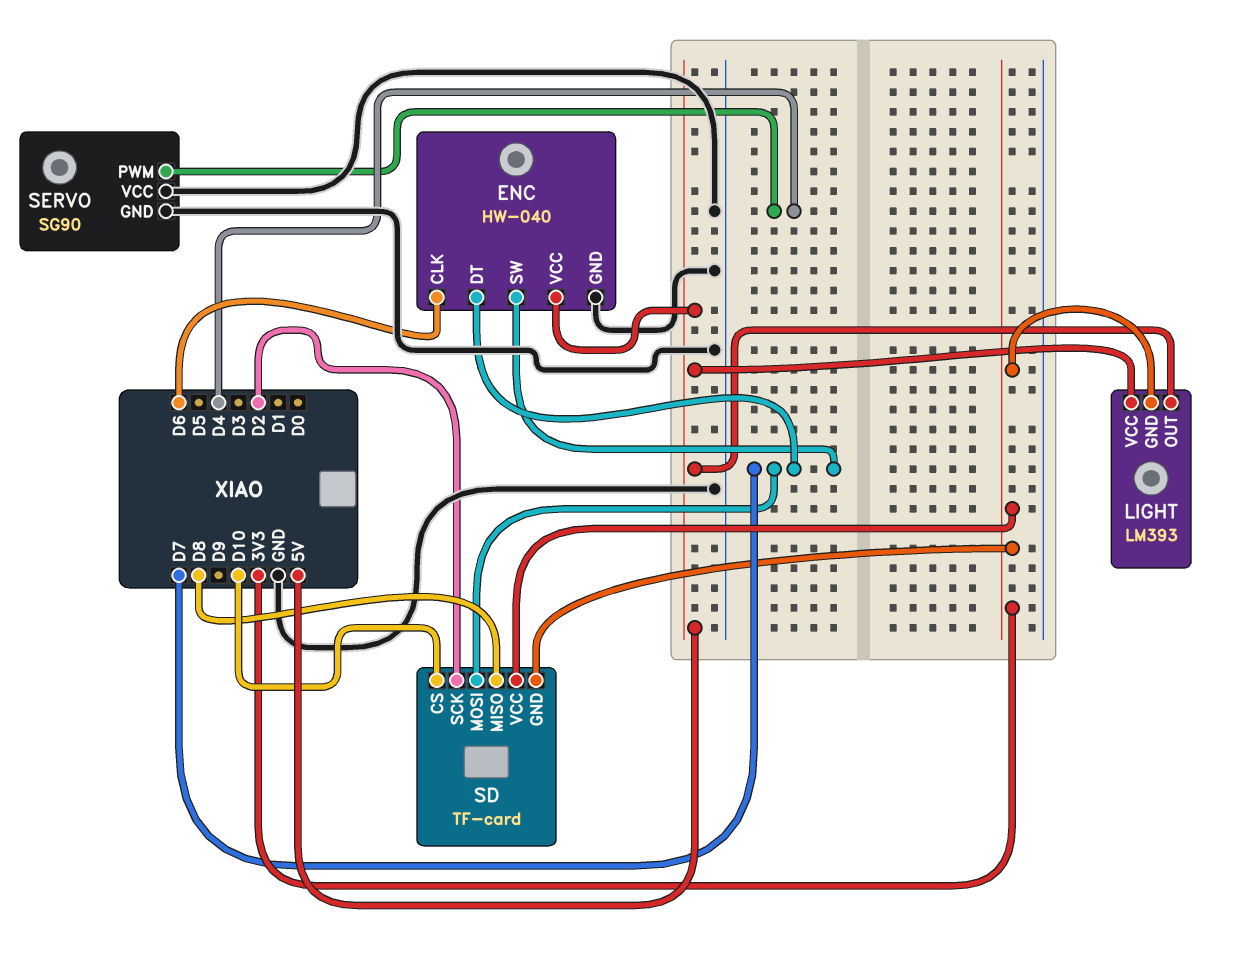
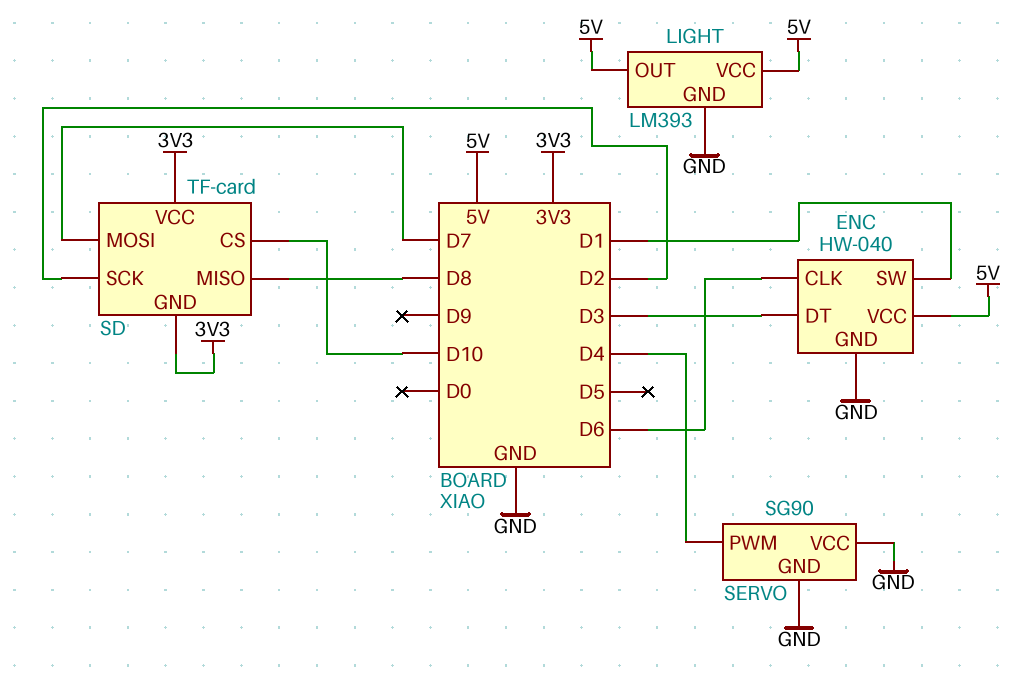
ENC pin DT: D7 -> D3
ENC pin SW: D7 -> D1
LIGHT pin GND: 3V3 -> GND

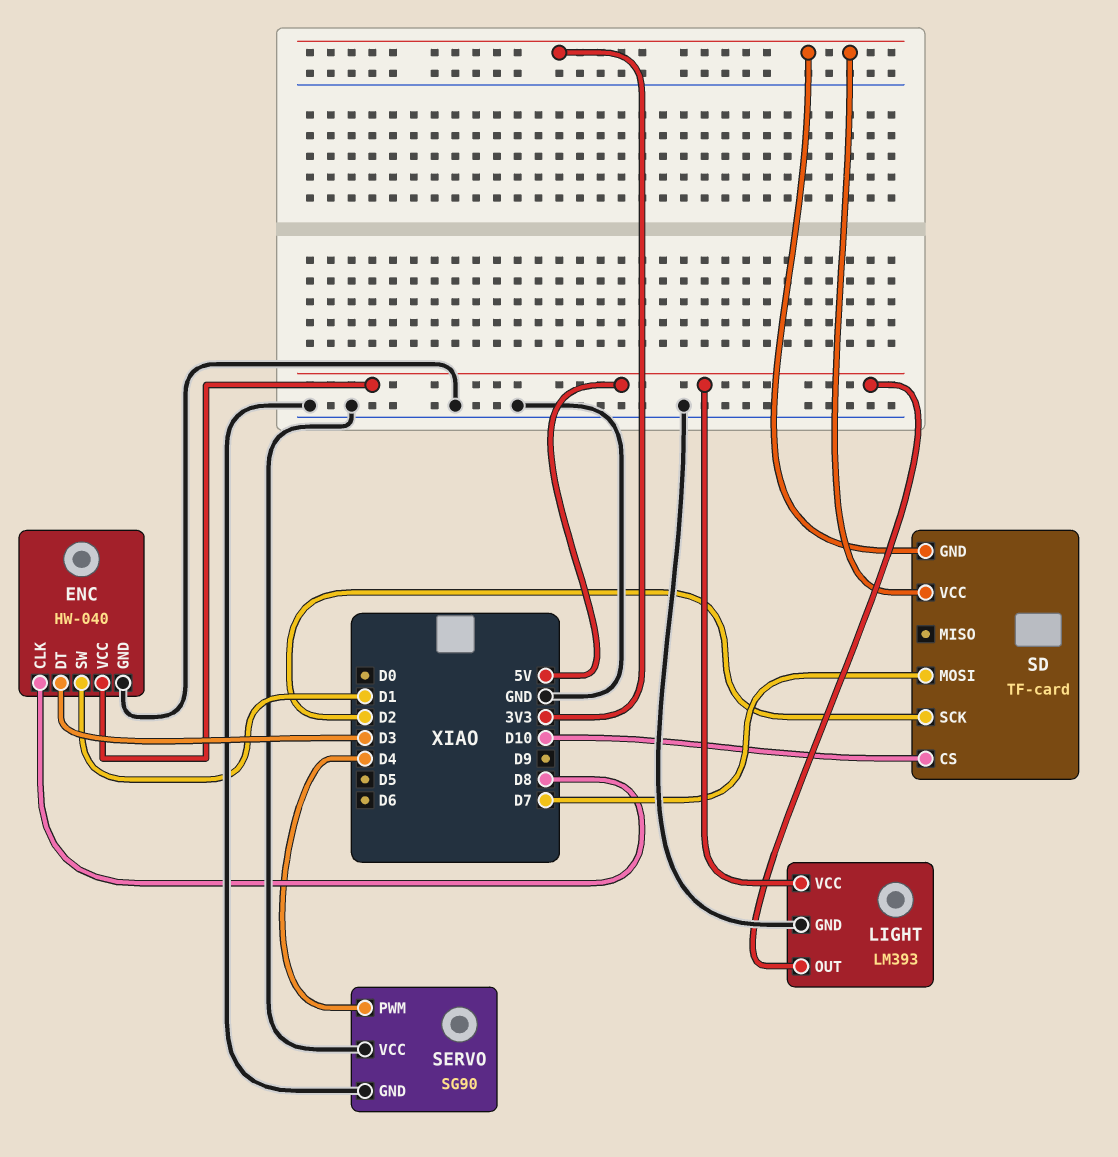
ENC pin CLK: D6 -> D8
SD pin MISO: D8 -> none

